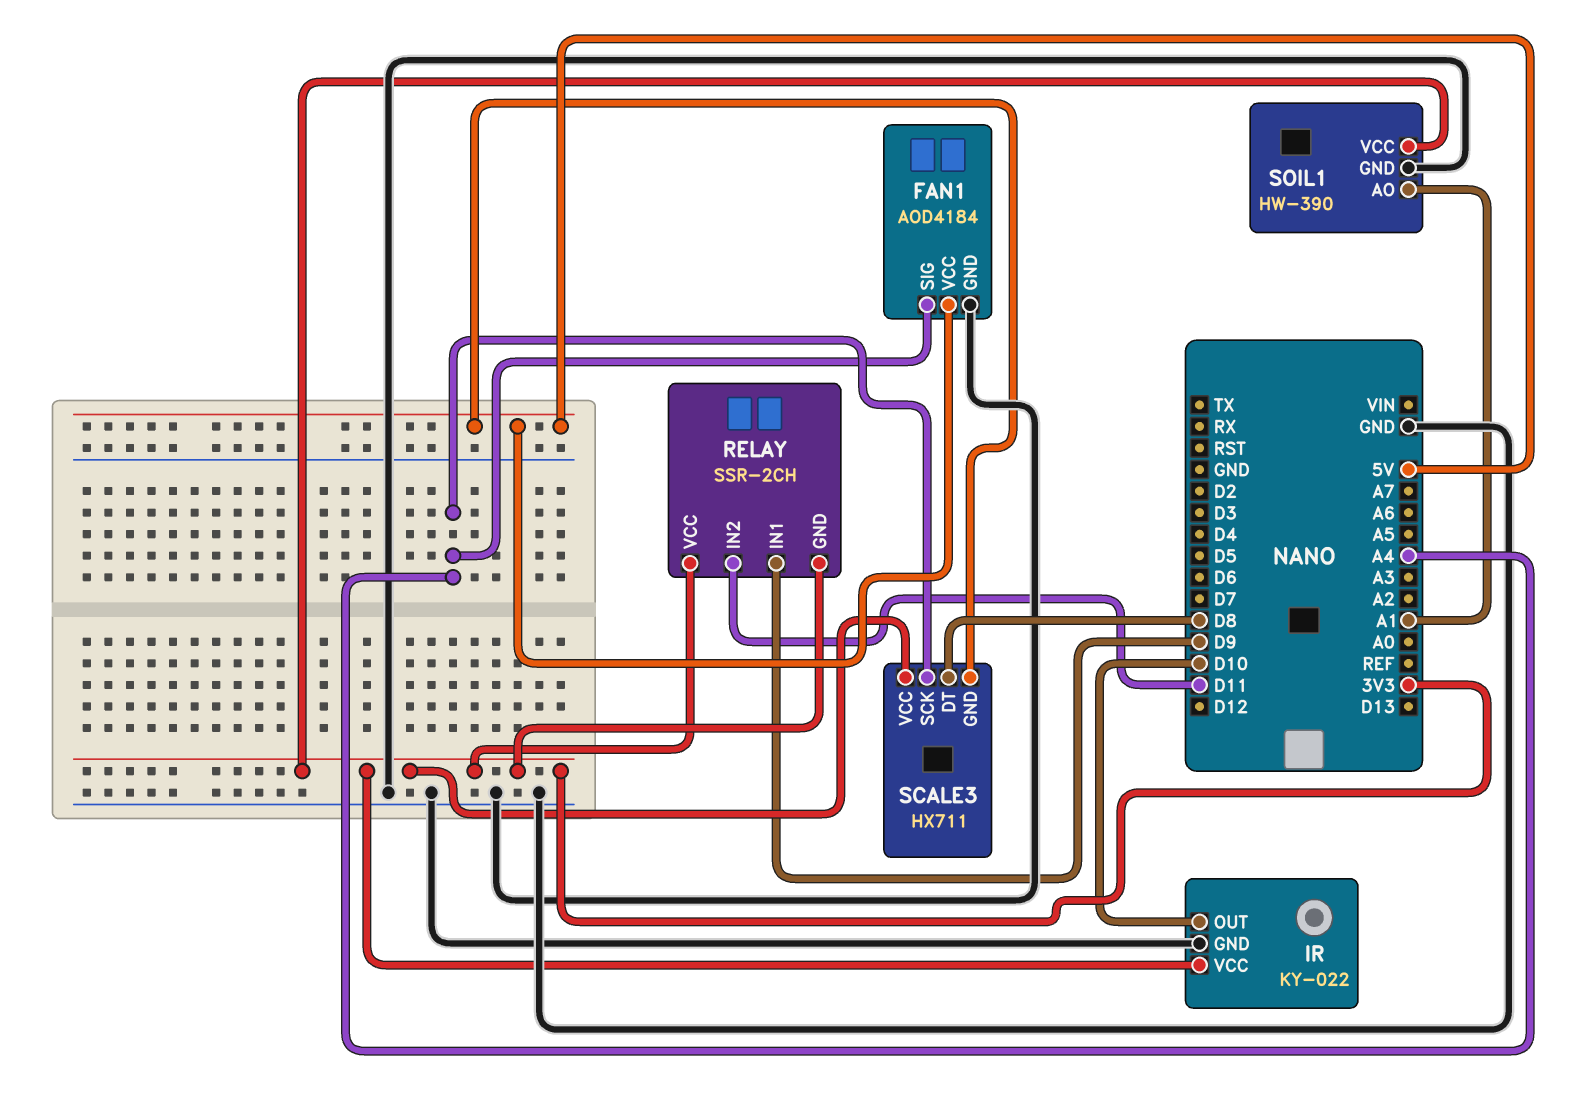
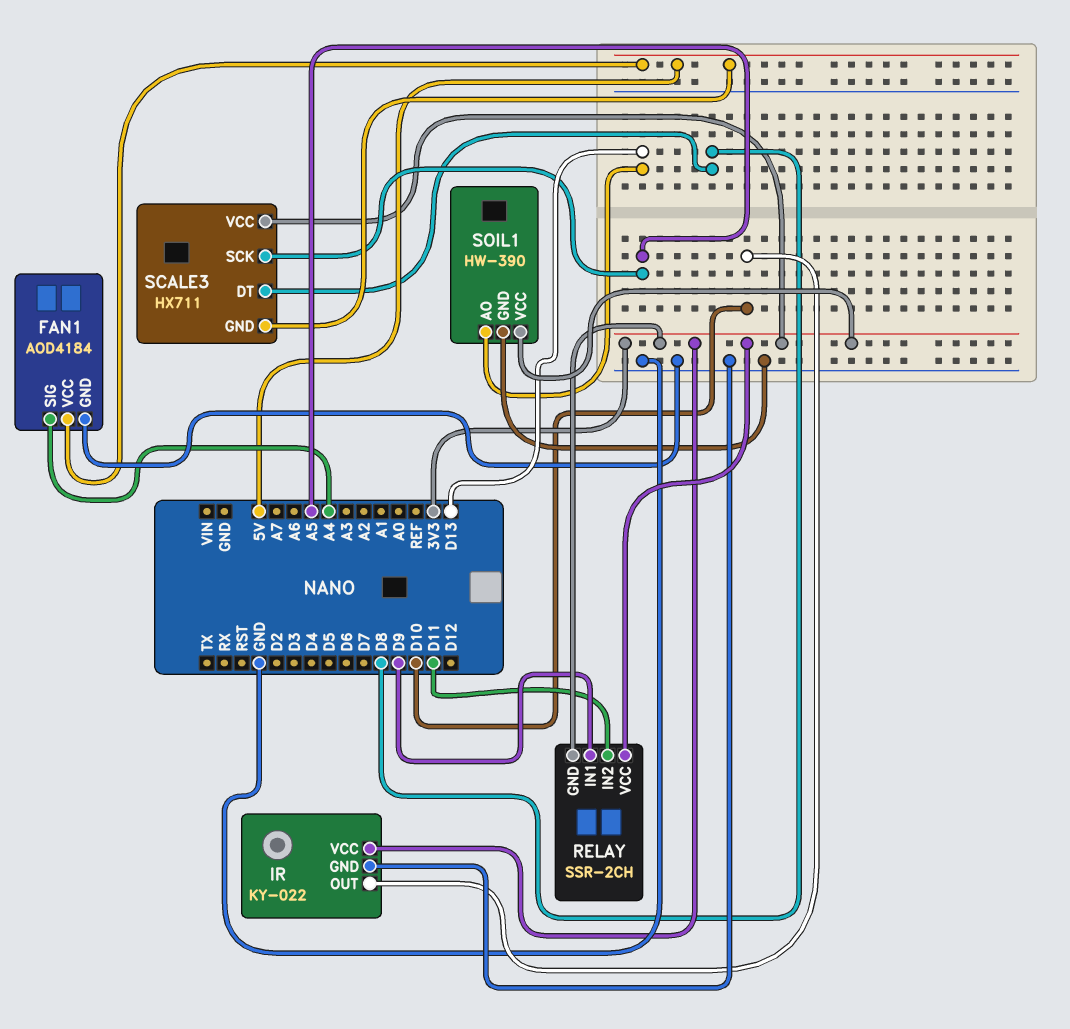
SCALE3 pin SCK: A4 -> A5
SOIL1 pin AO: A1 -> D13

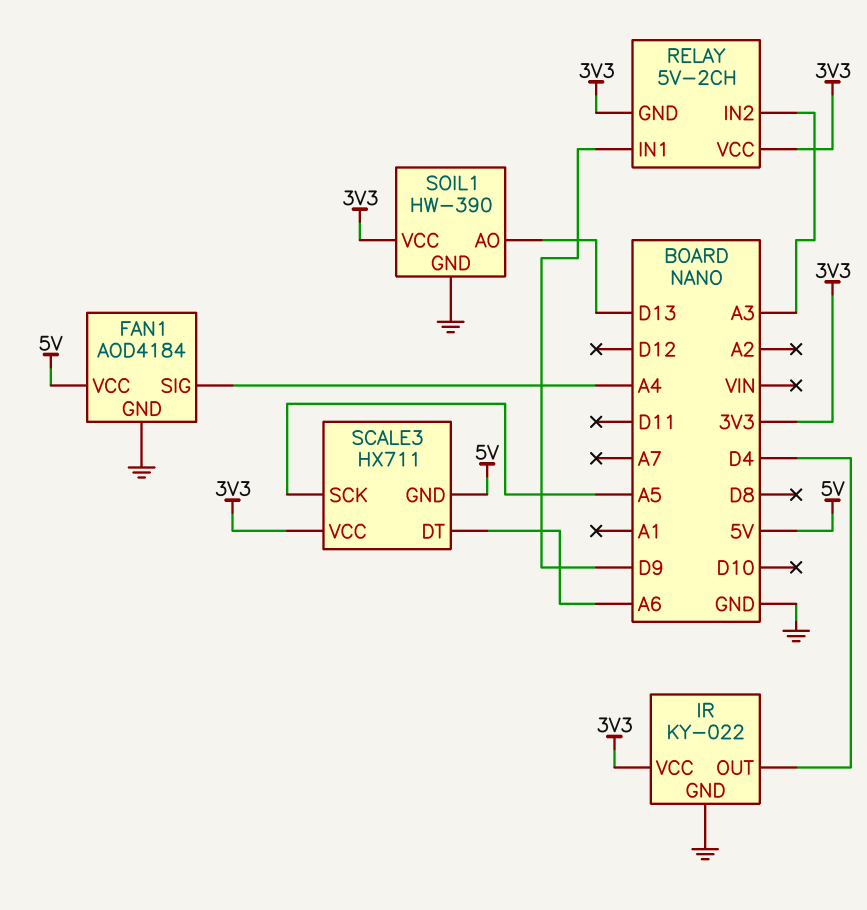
IR pin OUT: D10 -> D4
RELAY: SSR-2CH -> 5V-2CH
RELAY pin IN2: D11 -> A3
SCALE3 pin DT: D8 -> A6

